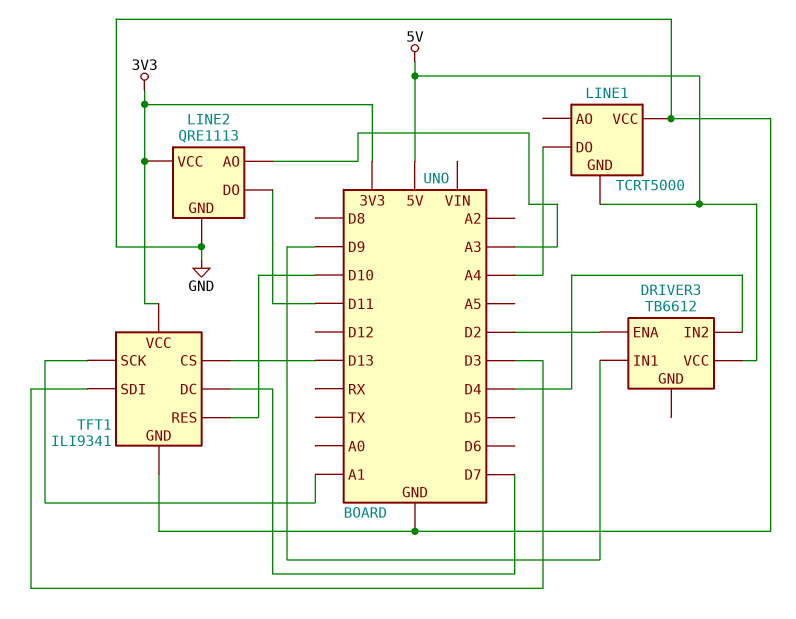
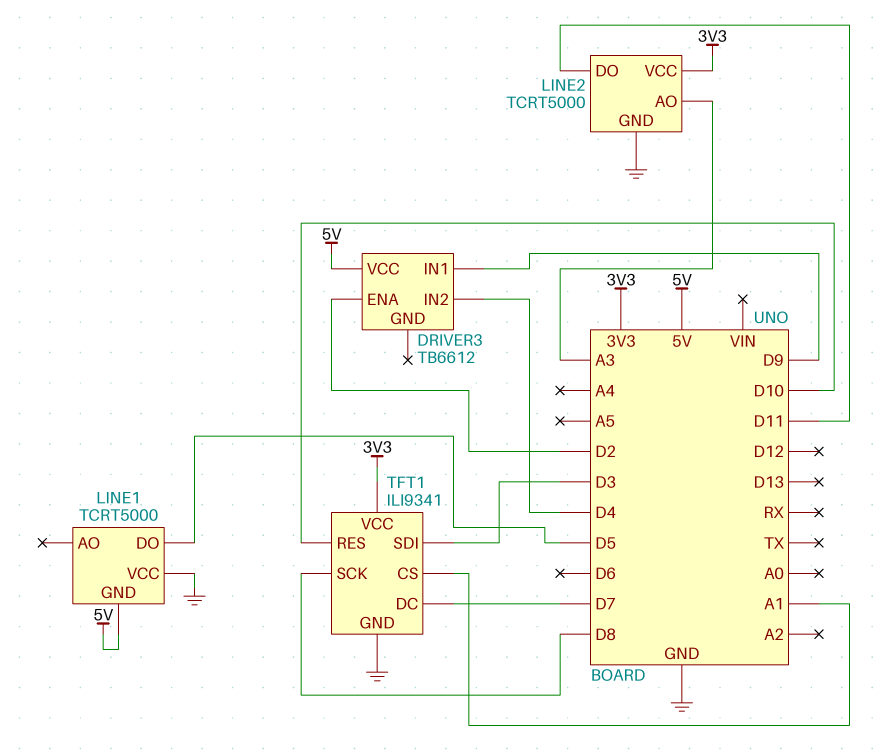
LINE1 pin DO: A4 -> D5
LINE2: QRE1113 -> TCRT5000
TFT1 pin CS: D13 -> A1
TFT1 pin SCK: A1 -> D8

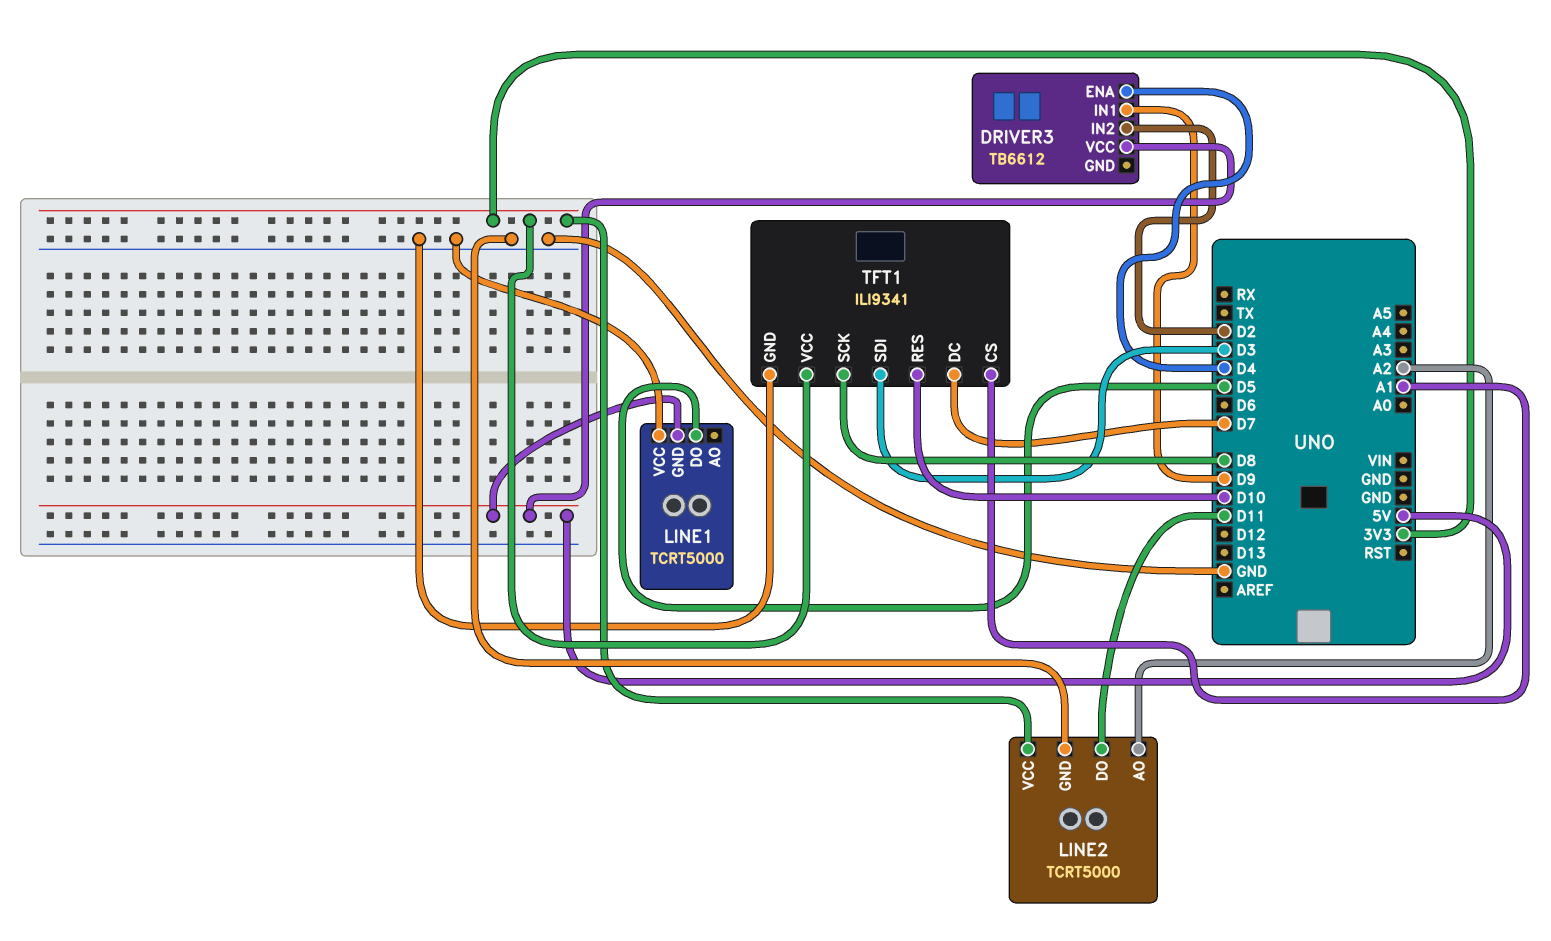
DRIVER3 pin ENA: D2 -> D4
DRIVER3 pin IN2: D4 -> D2
LINE2 pin AO: A3 -> A2

